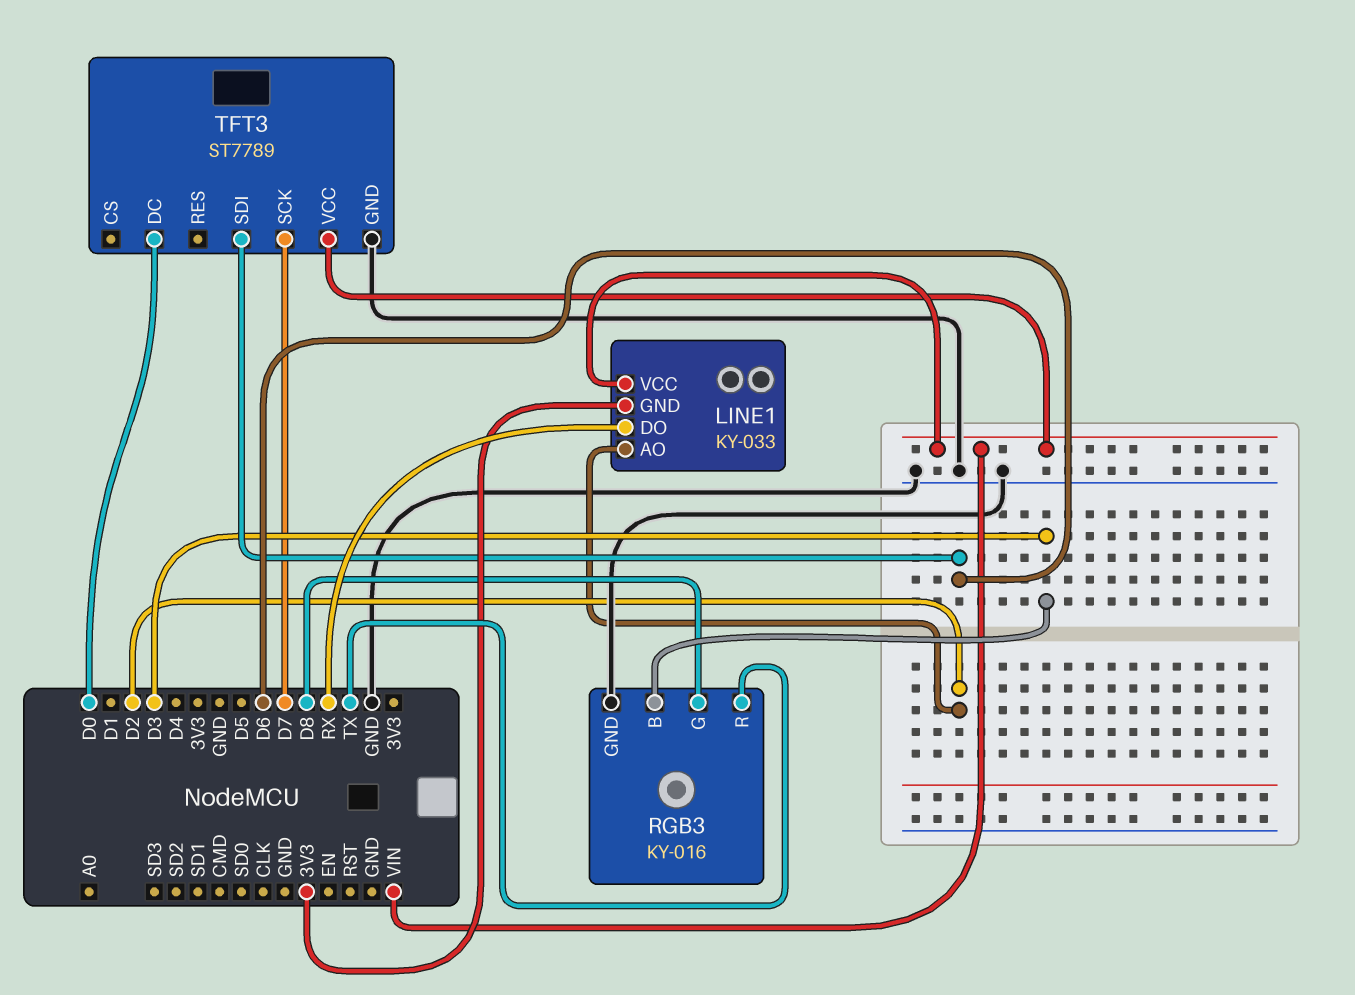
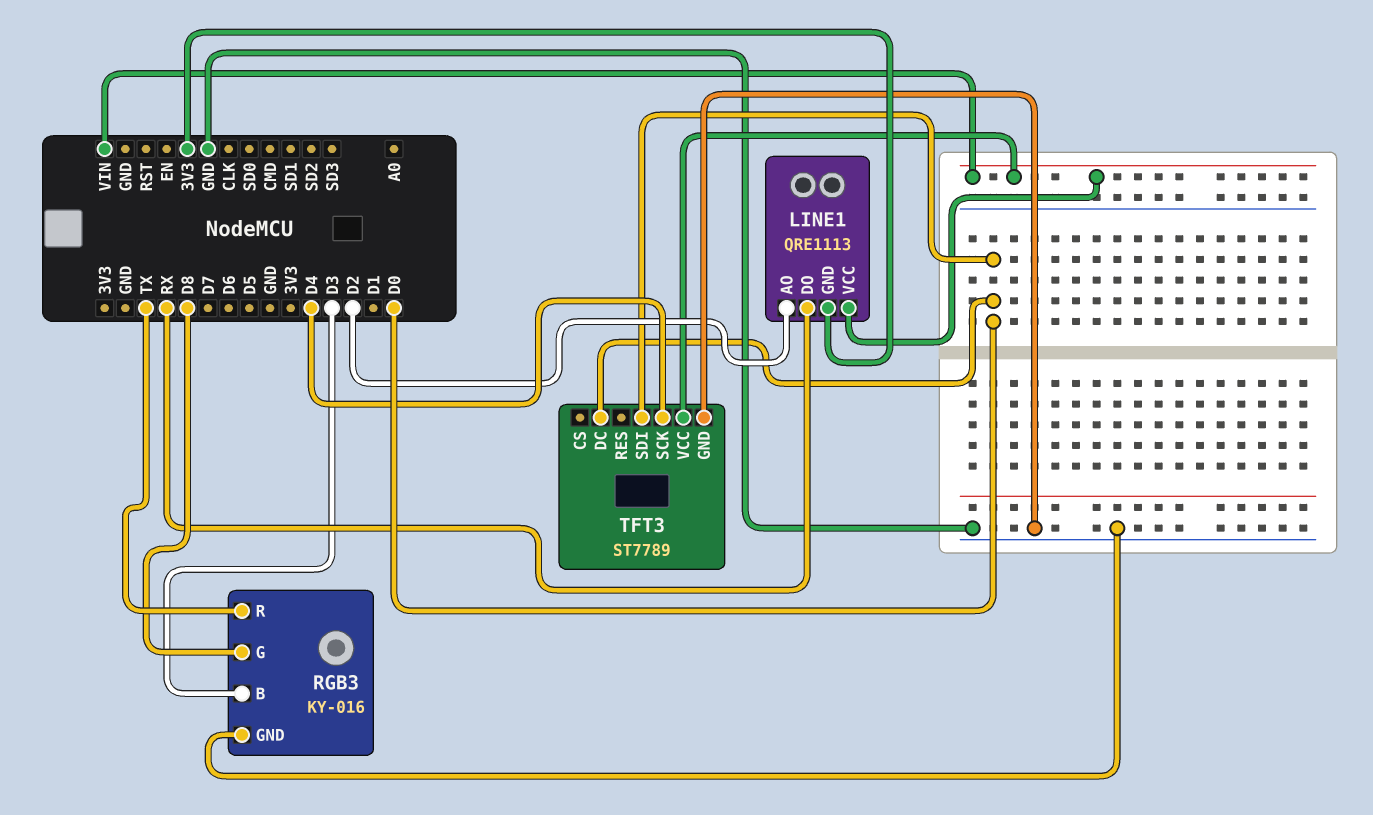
LINE1: KY-033 -> QRE1113
TFT3 pin SCK: D7 -> D4
TFT3 pin SDI: D6 -> D0

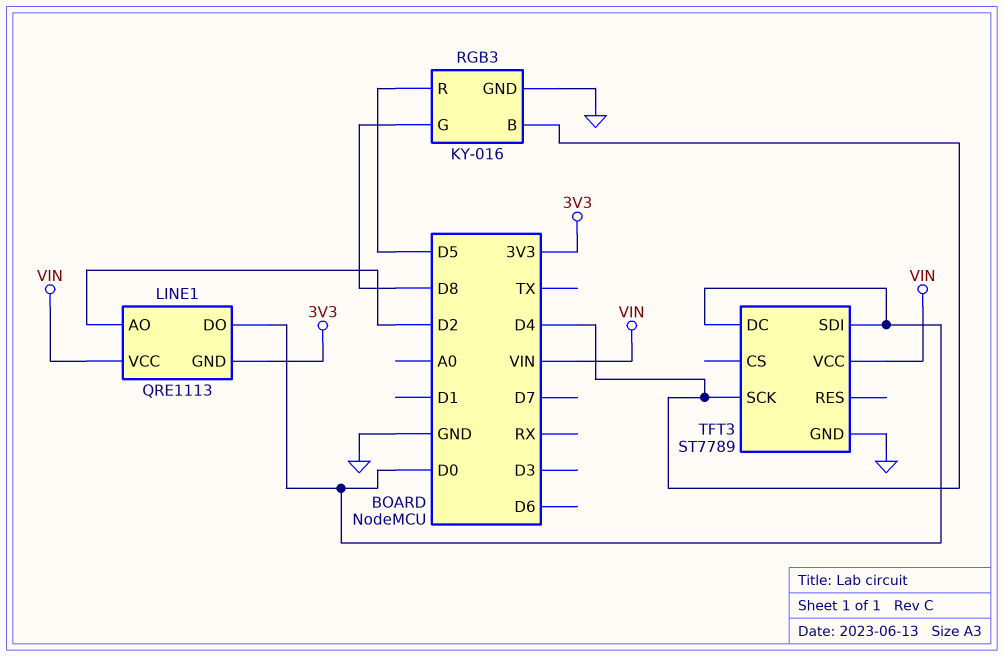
LINE1 pin DO: RX -> D0
RGB3 pin B: D3 -> D4
RGB3 pin R: TX -> D5

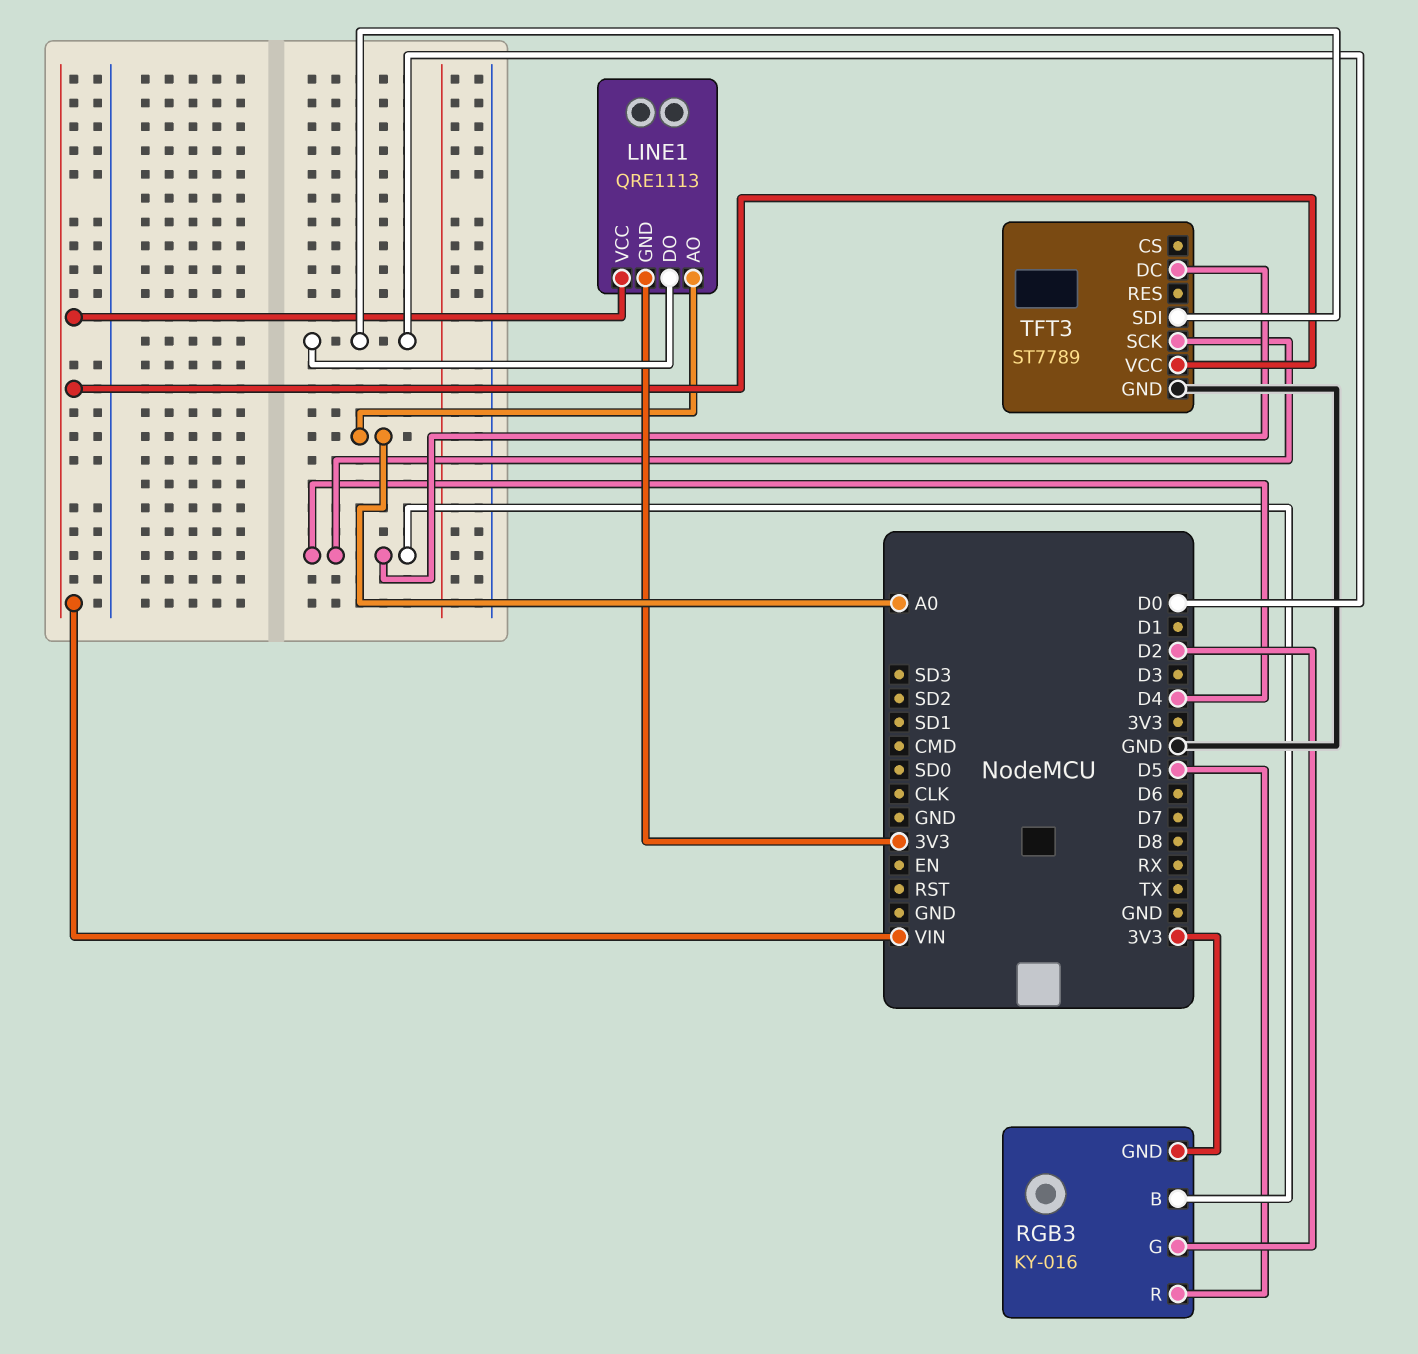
LINE1 pin AO: D2 -> A0
RGB3 pin G: D8 -> D2
RGB3 pin GND: GND -> 3V3
TFT3 pin DC: D0 -> D4

